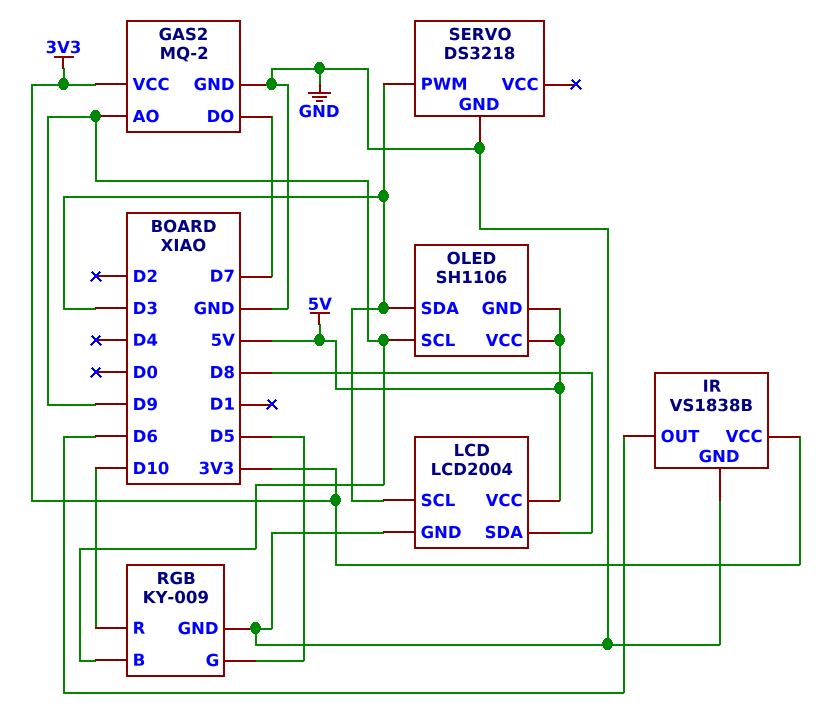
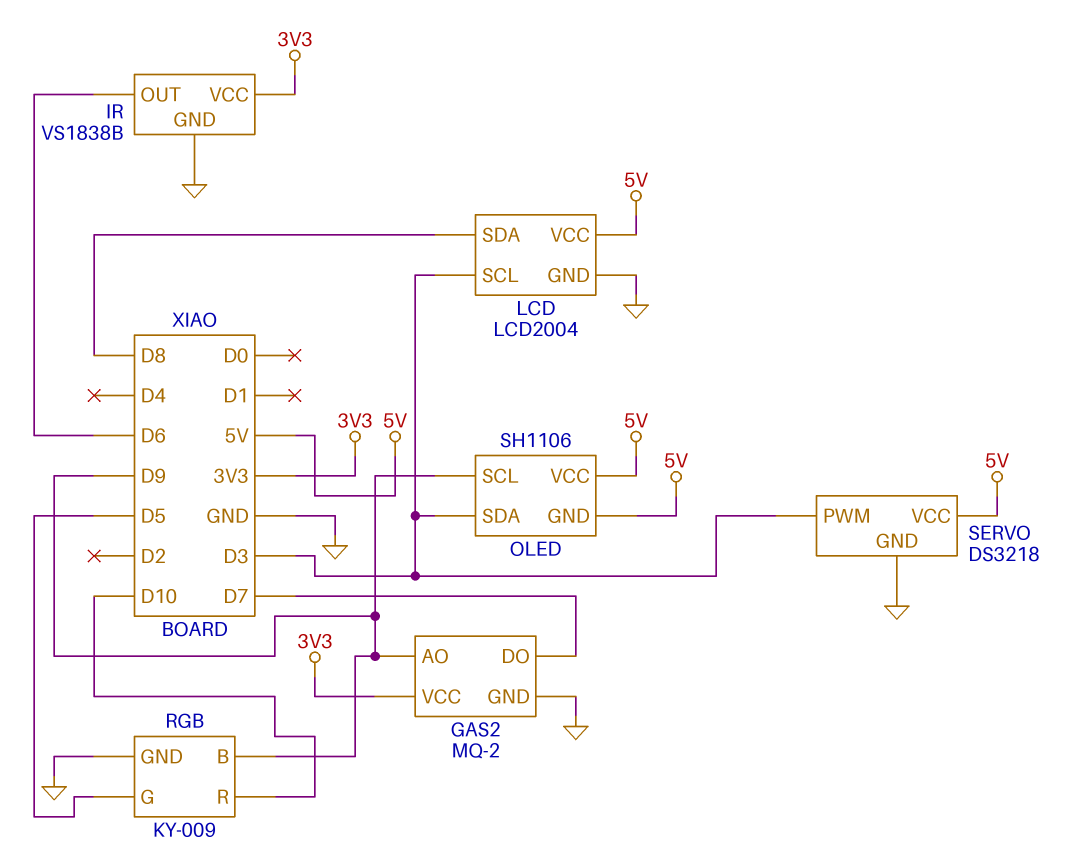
SERVO pin VCC: none -> 5V

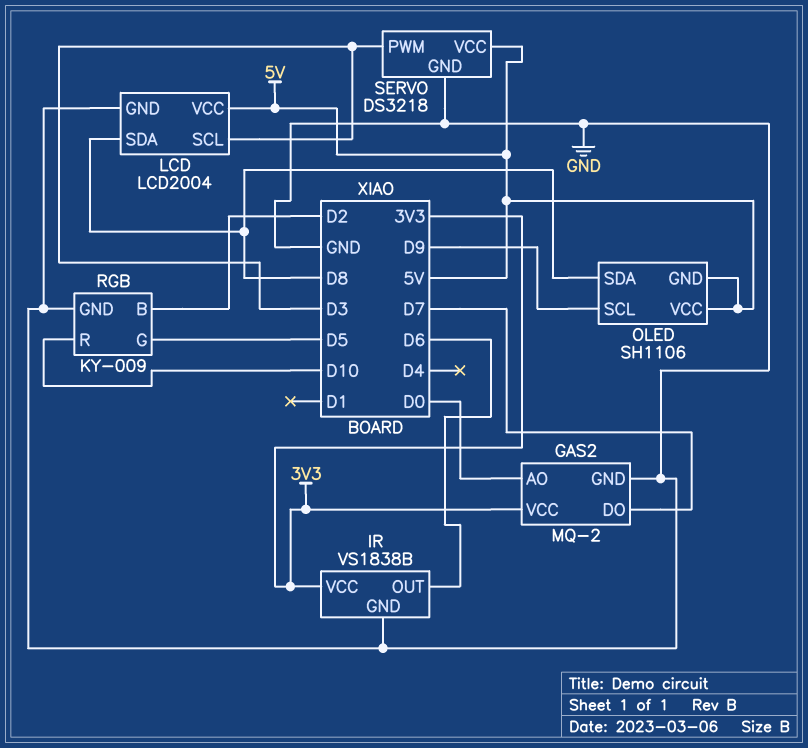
GAS2 pin AO: D9 -> D0
OLED pin SDA: D3 -> D8
RGB pin B: D9 -> D2

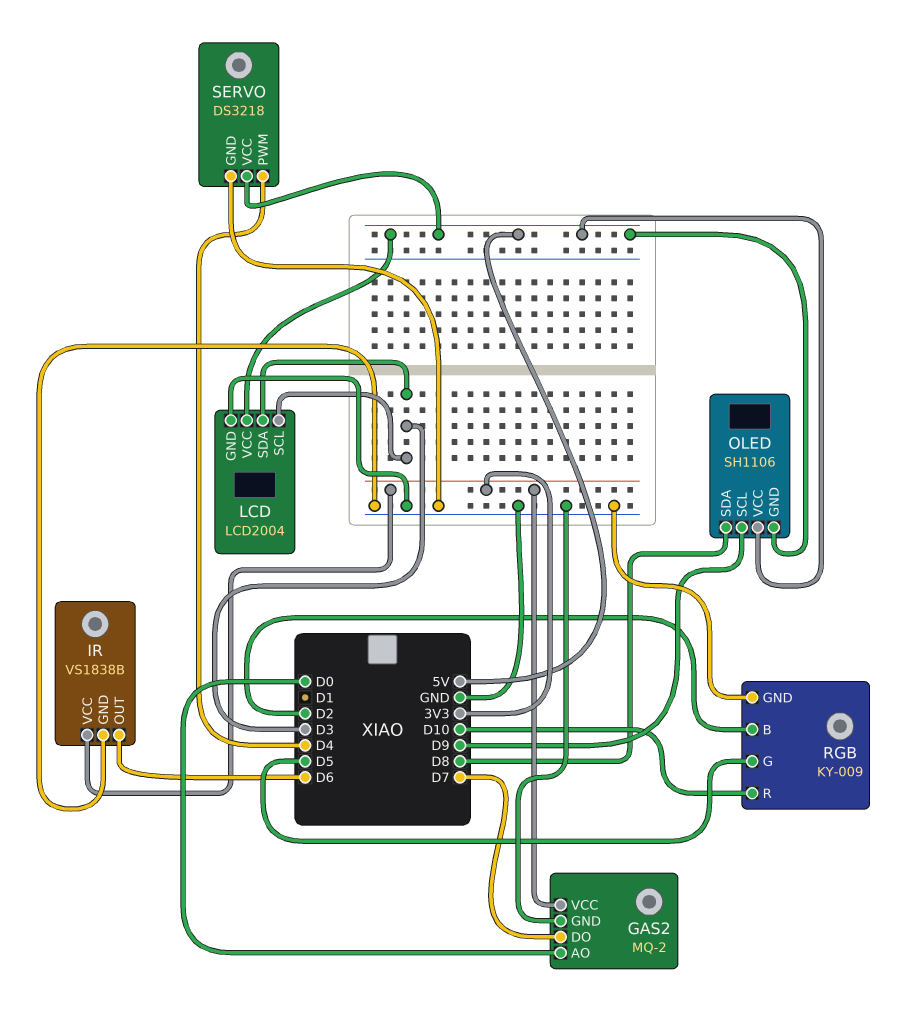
LCD pin SDA: D8 -> D3
SERVO pin PWM: D3 -> D4

